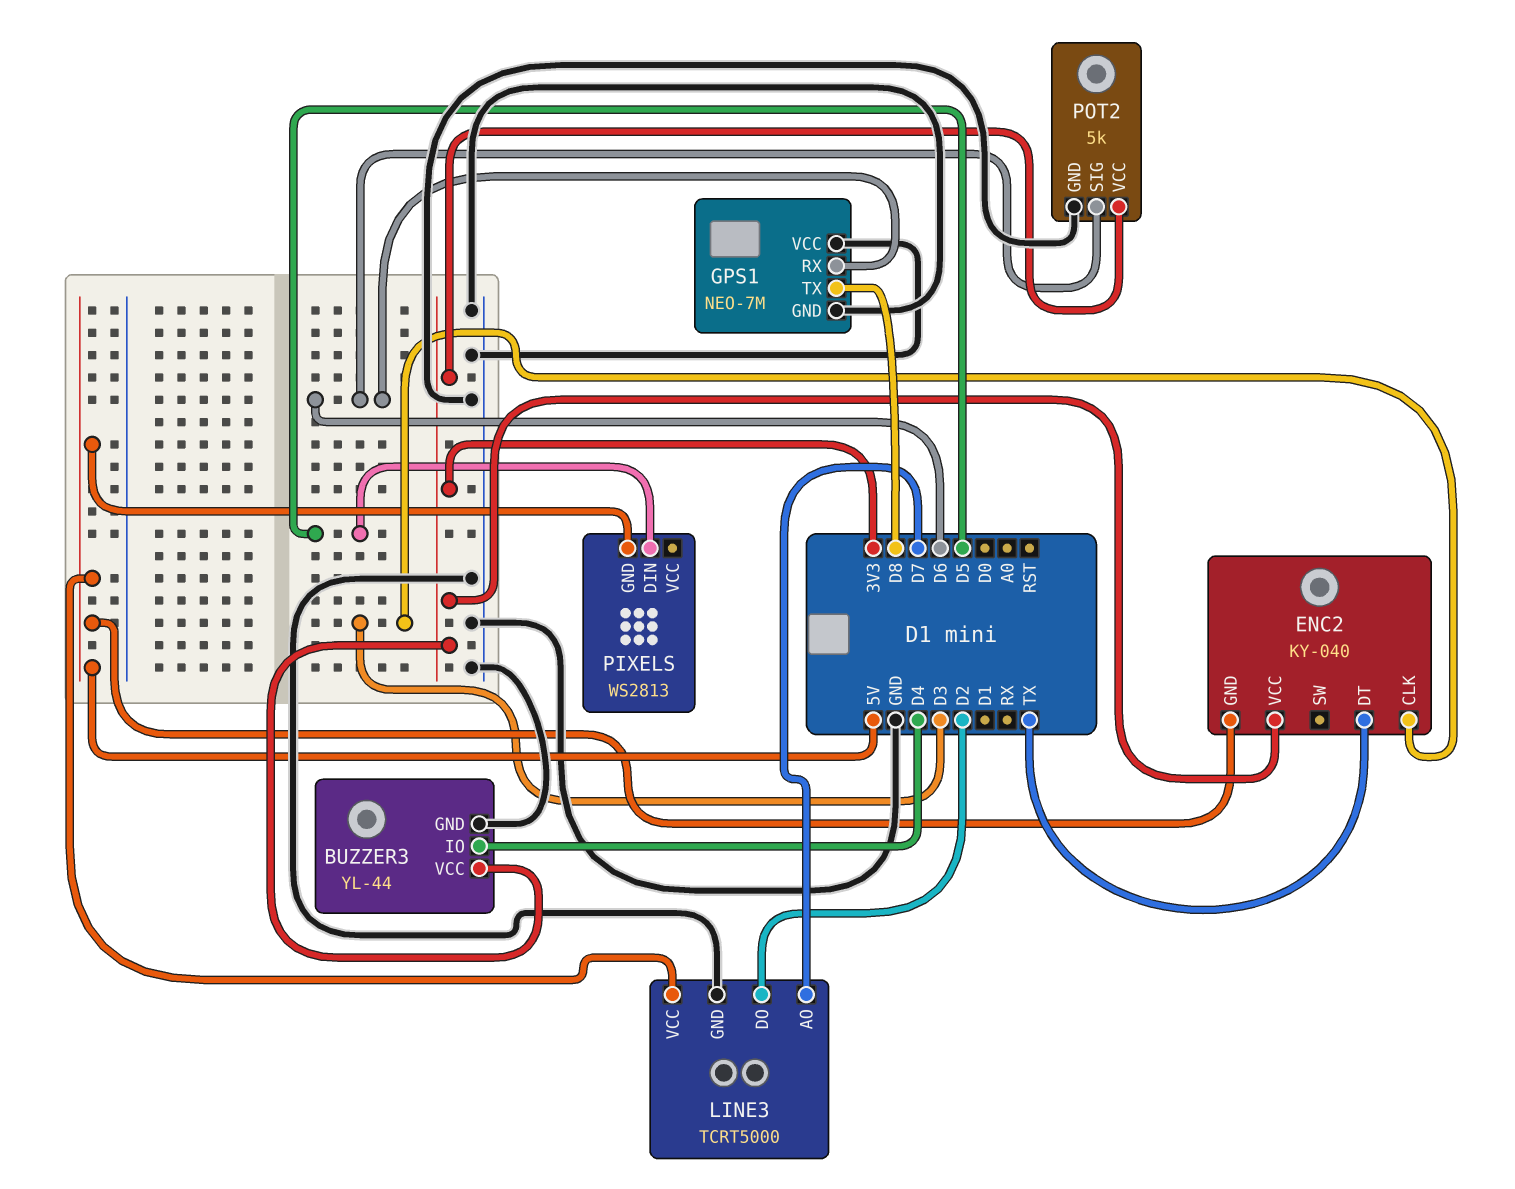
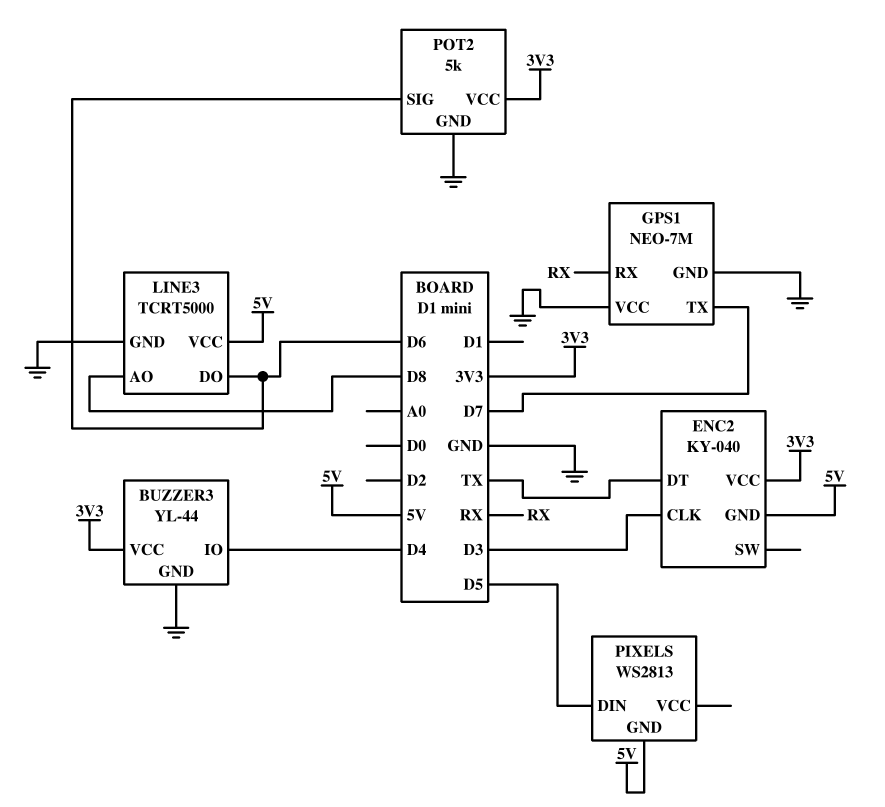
GPS1 pin RX: D6 -> RX
GPS1 pin TX: D8 -> D7
LINE3 pin AO: D7 -> D8
LINE3 pin DO: D2 -> D6

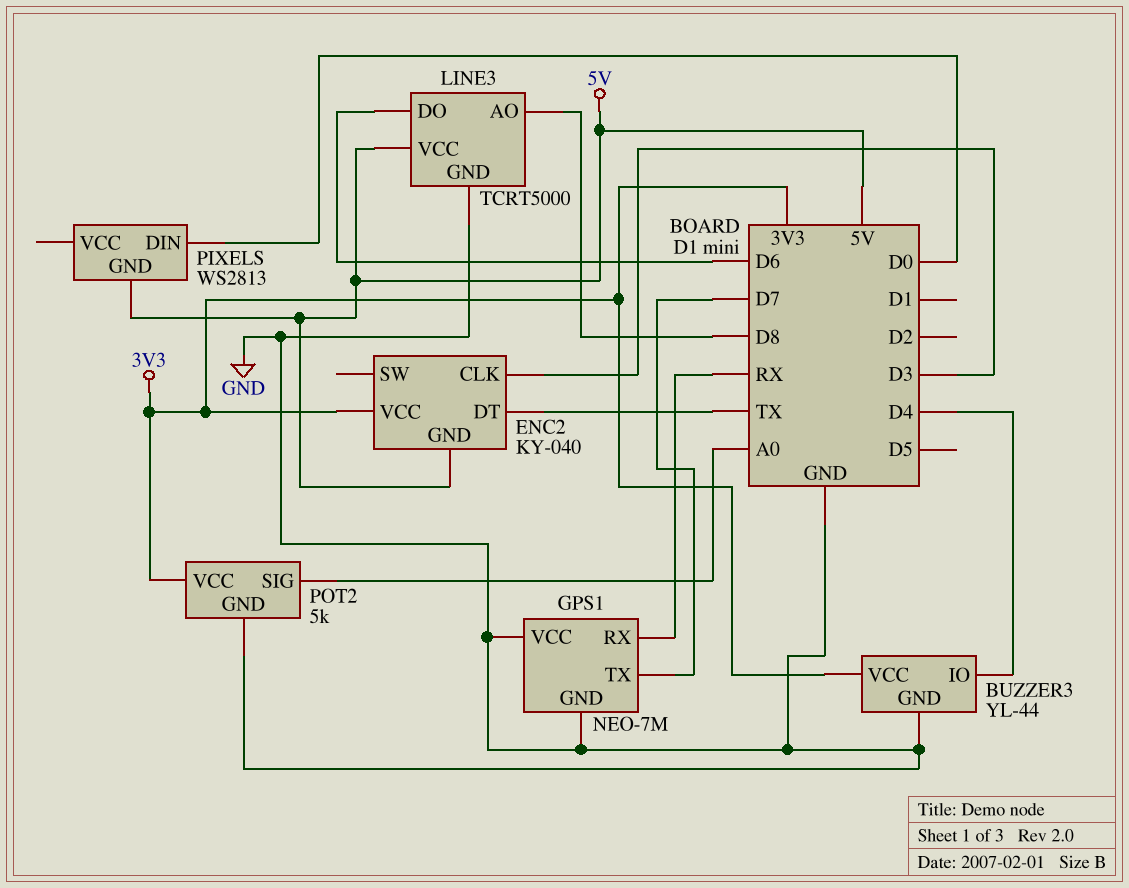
PIXELS pin DIN: D5 -> D0
POT2 pin SIG: D6 -> A0

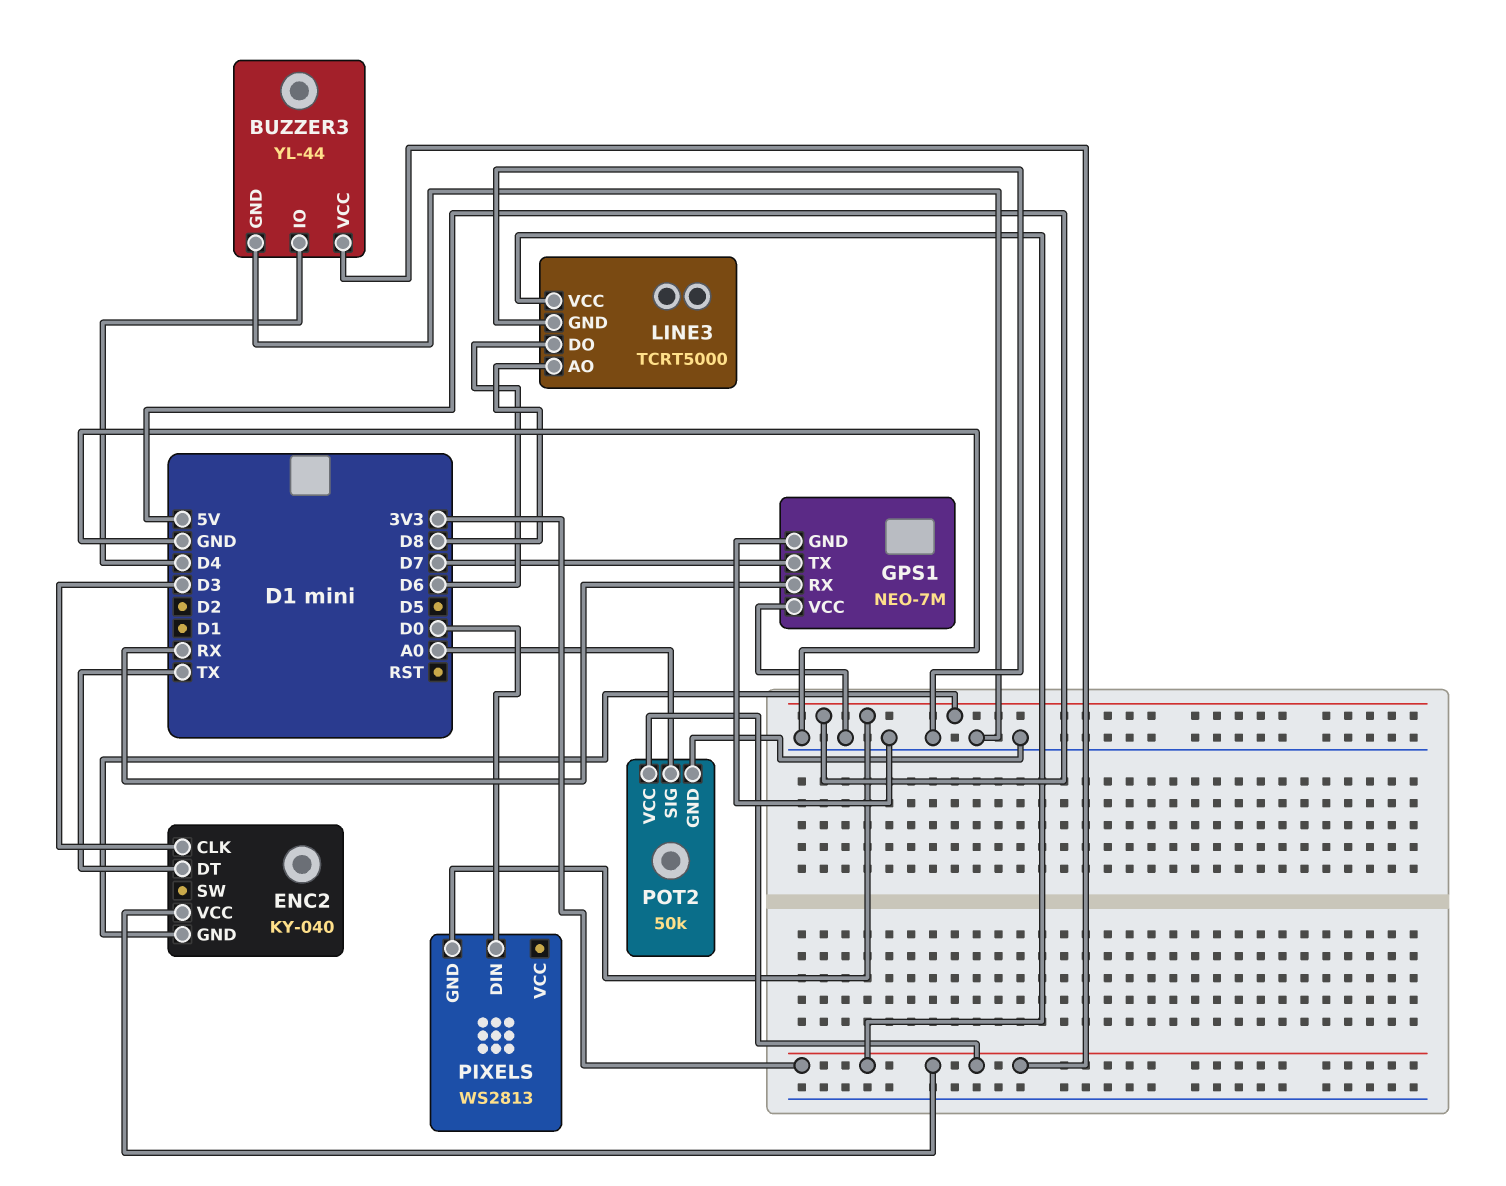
LINE3 pin VCC: 5V -> 3V3
POT2: 5k -> 50k

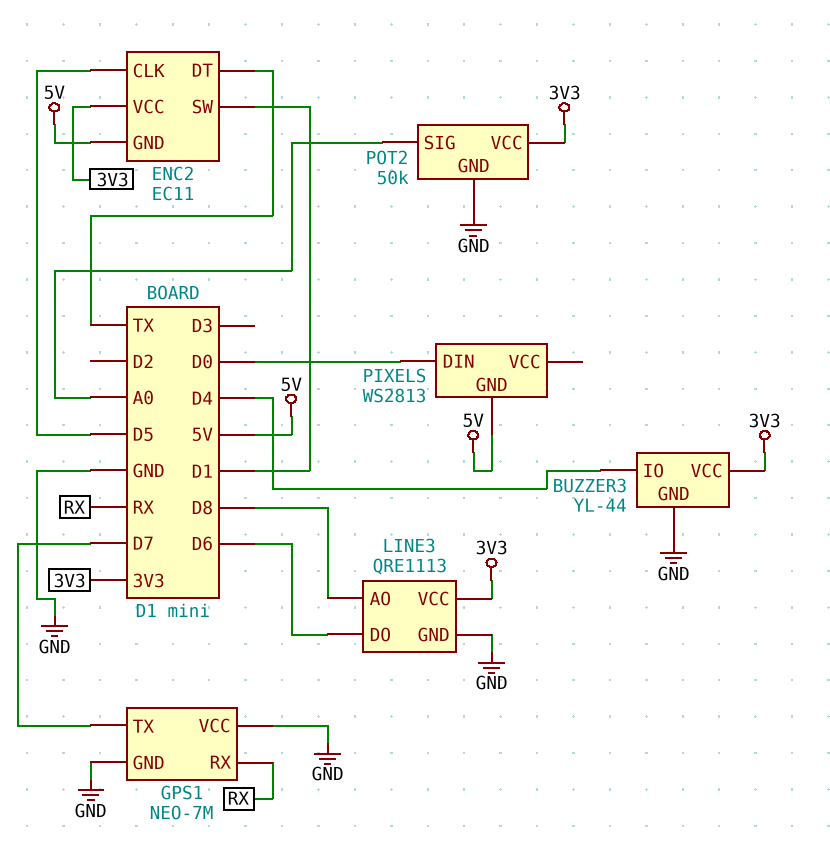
ENC2: KY-040 -> EC11
ENC2 pin CLK: D3 -> D5
ENC2 pin SW: none -> D1
LINE3: TCRT5000 -> QRE1113

